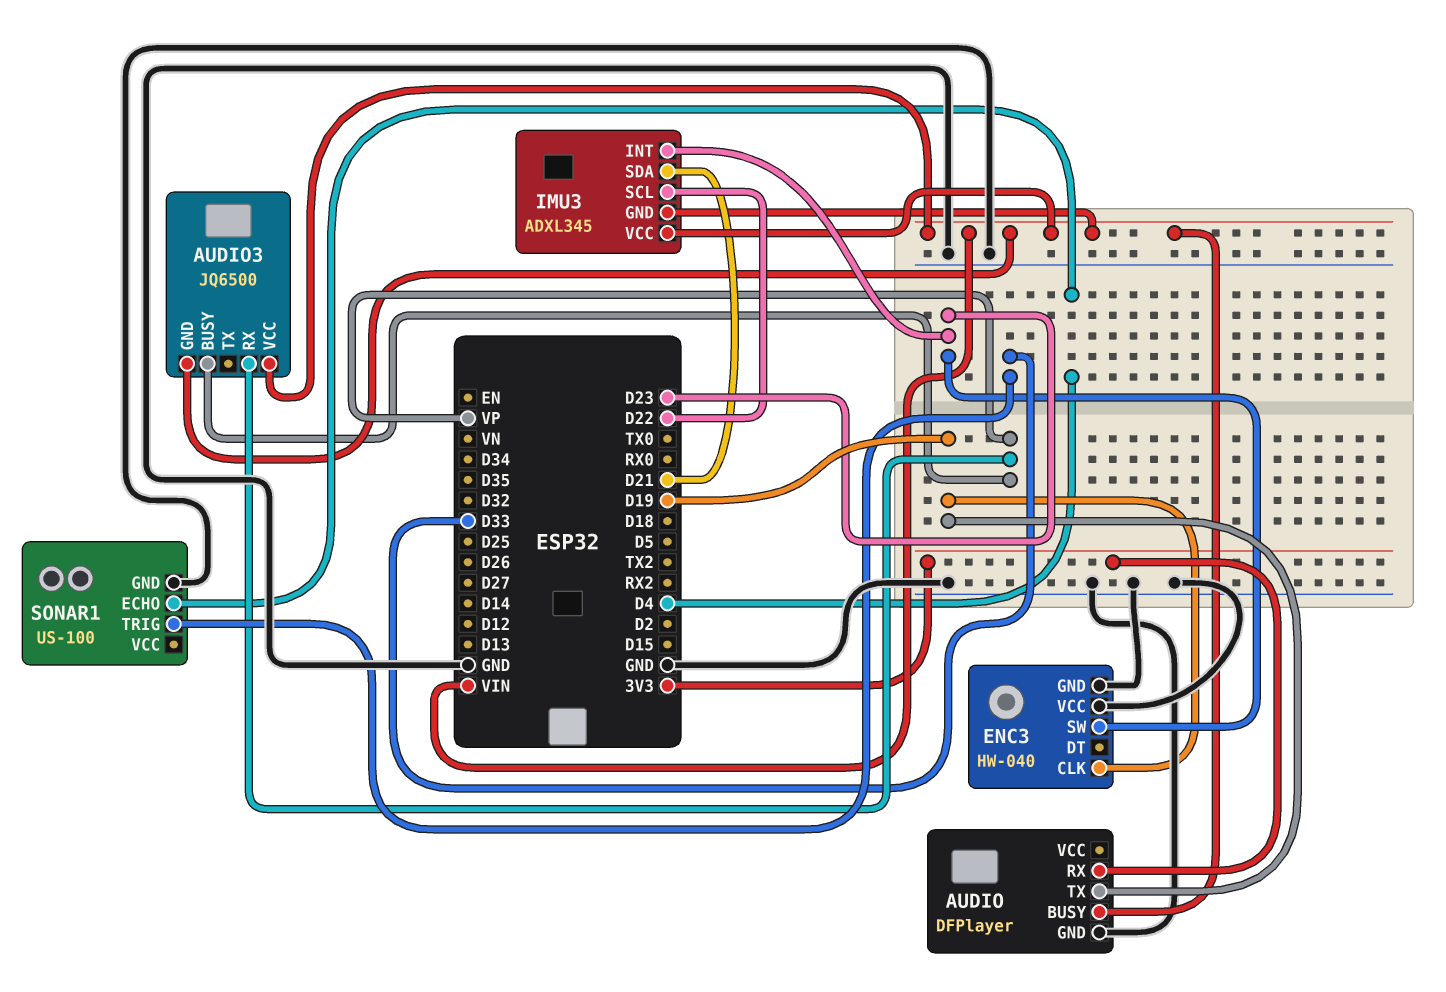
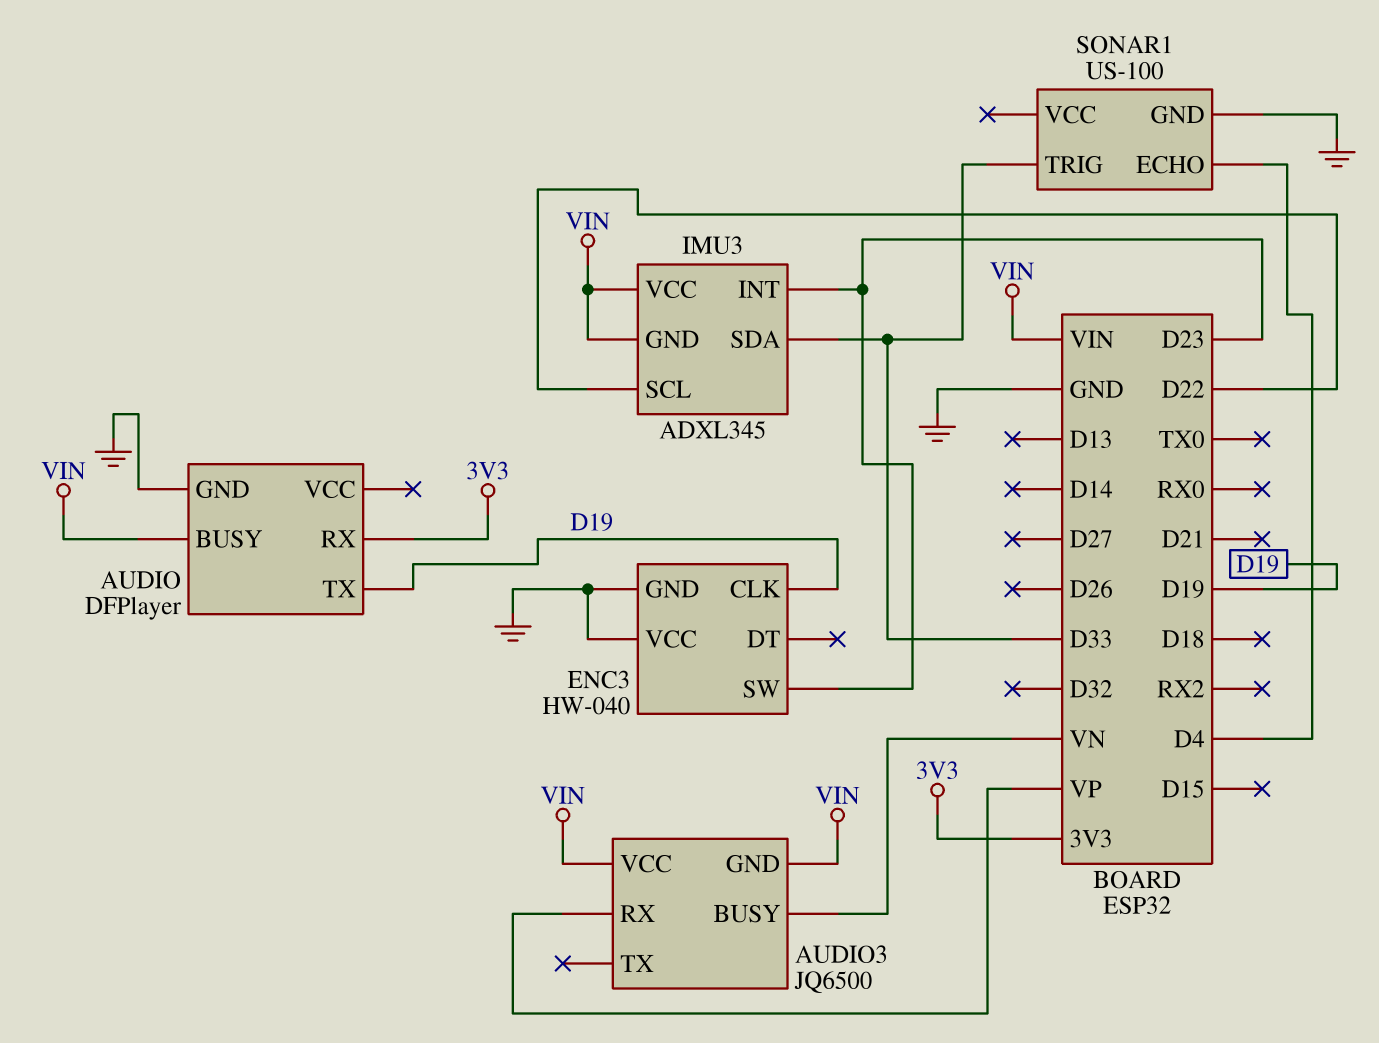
AUDIO3 pin BUSY: VP -> VN
IMU3 pin SDA: D21 -> D33

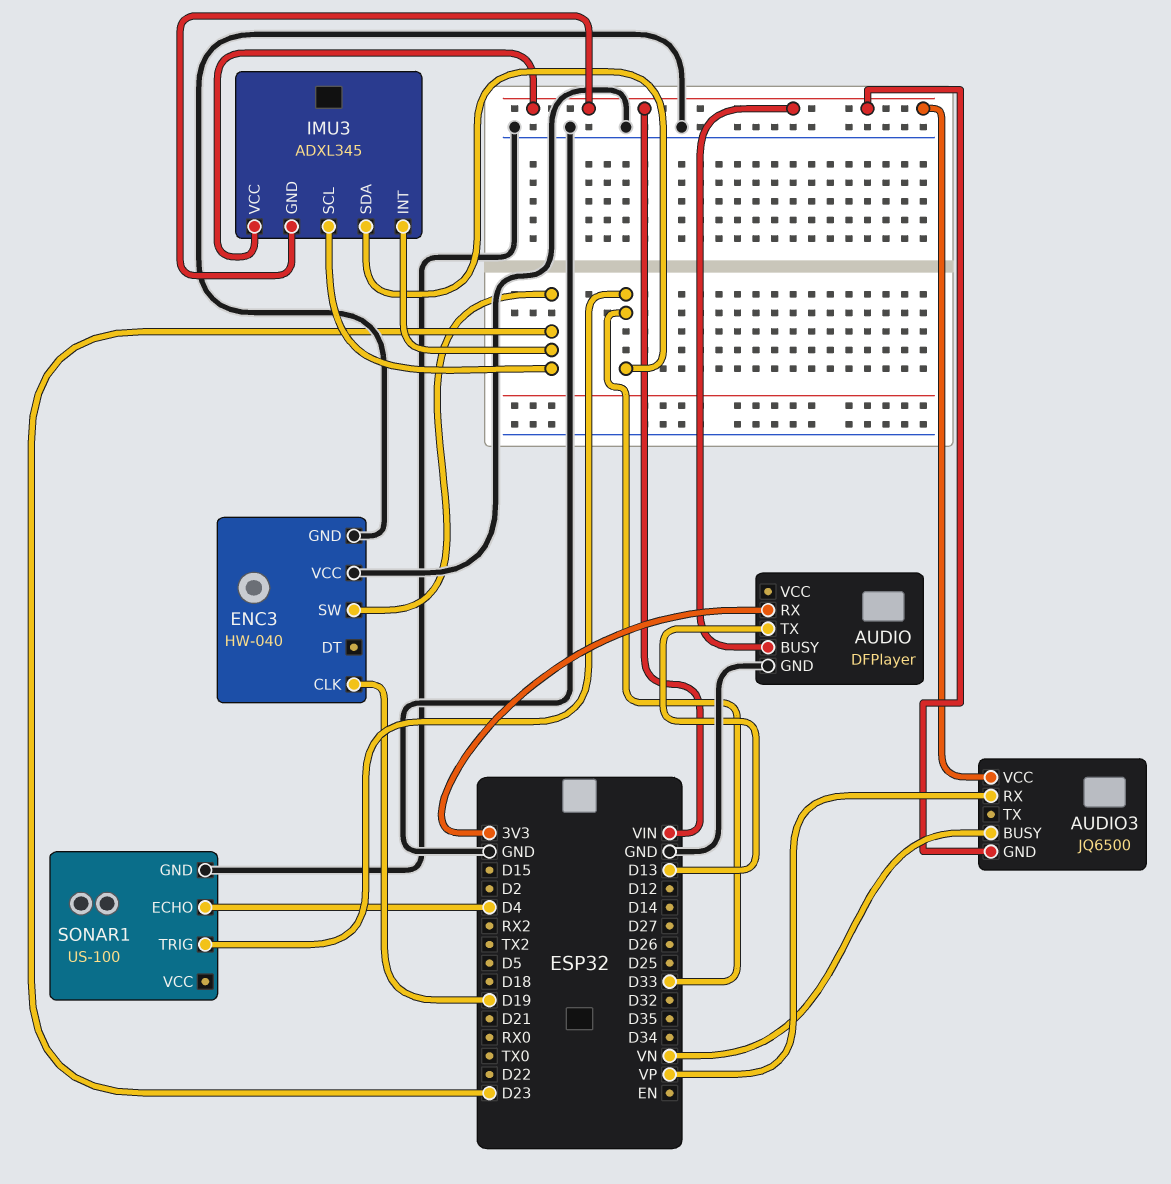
AUDIO pin TX: D19 -> D13
IMU3 pin SCL: D22 -> D23

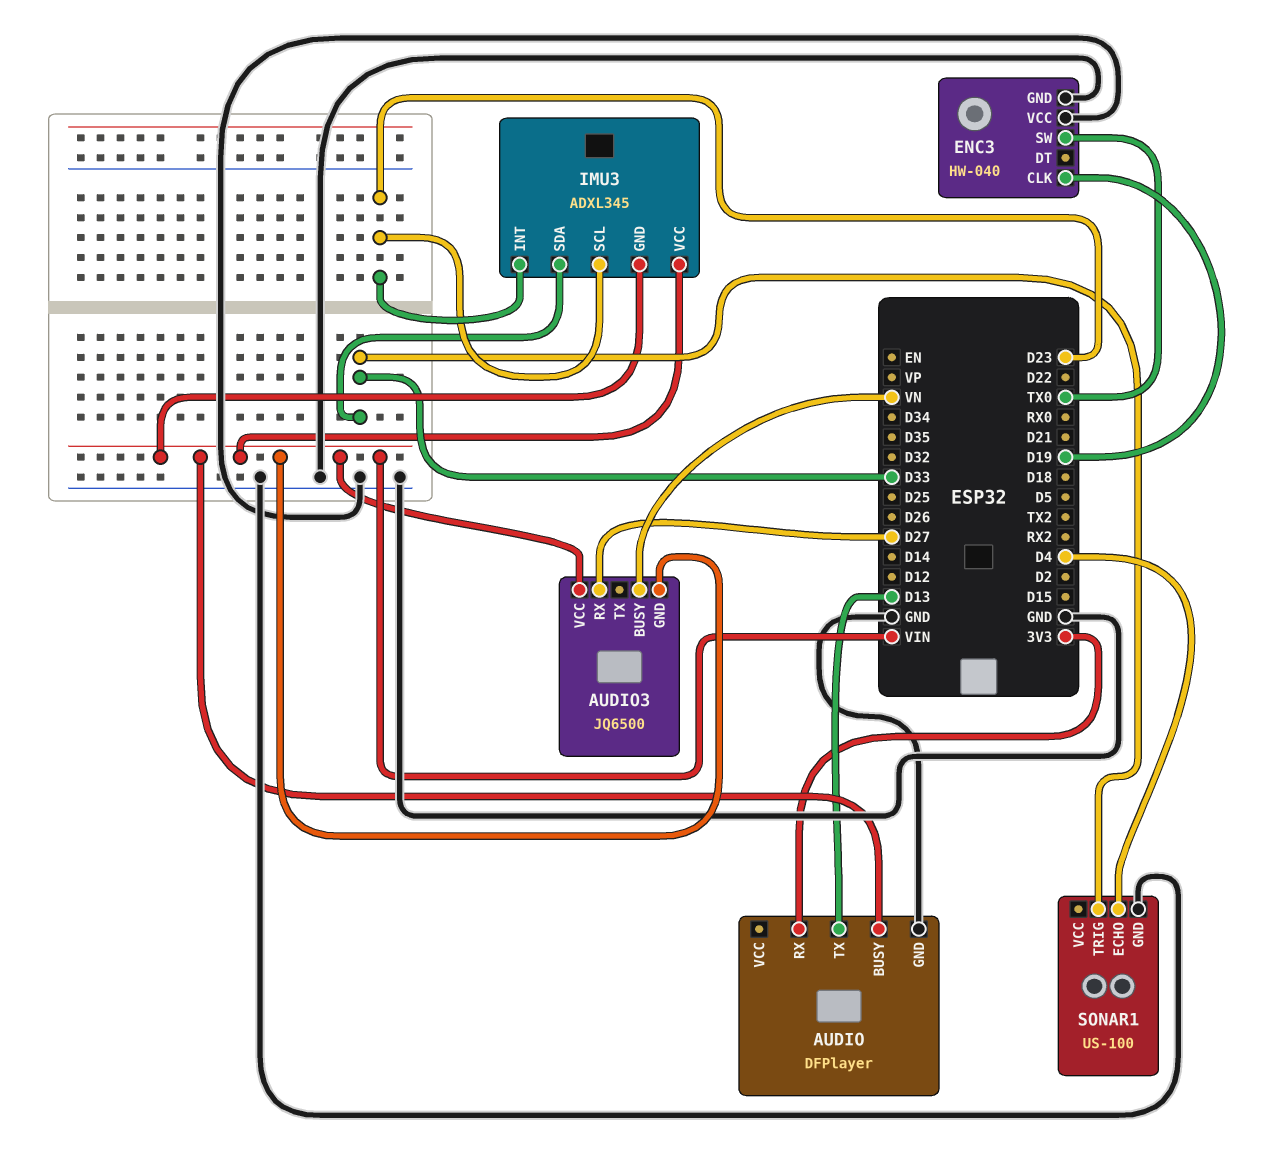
AUDIO3 pin RX: VP -> D27
ENC3 pin SW: D23 -> TX0

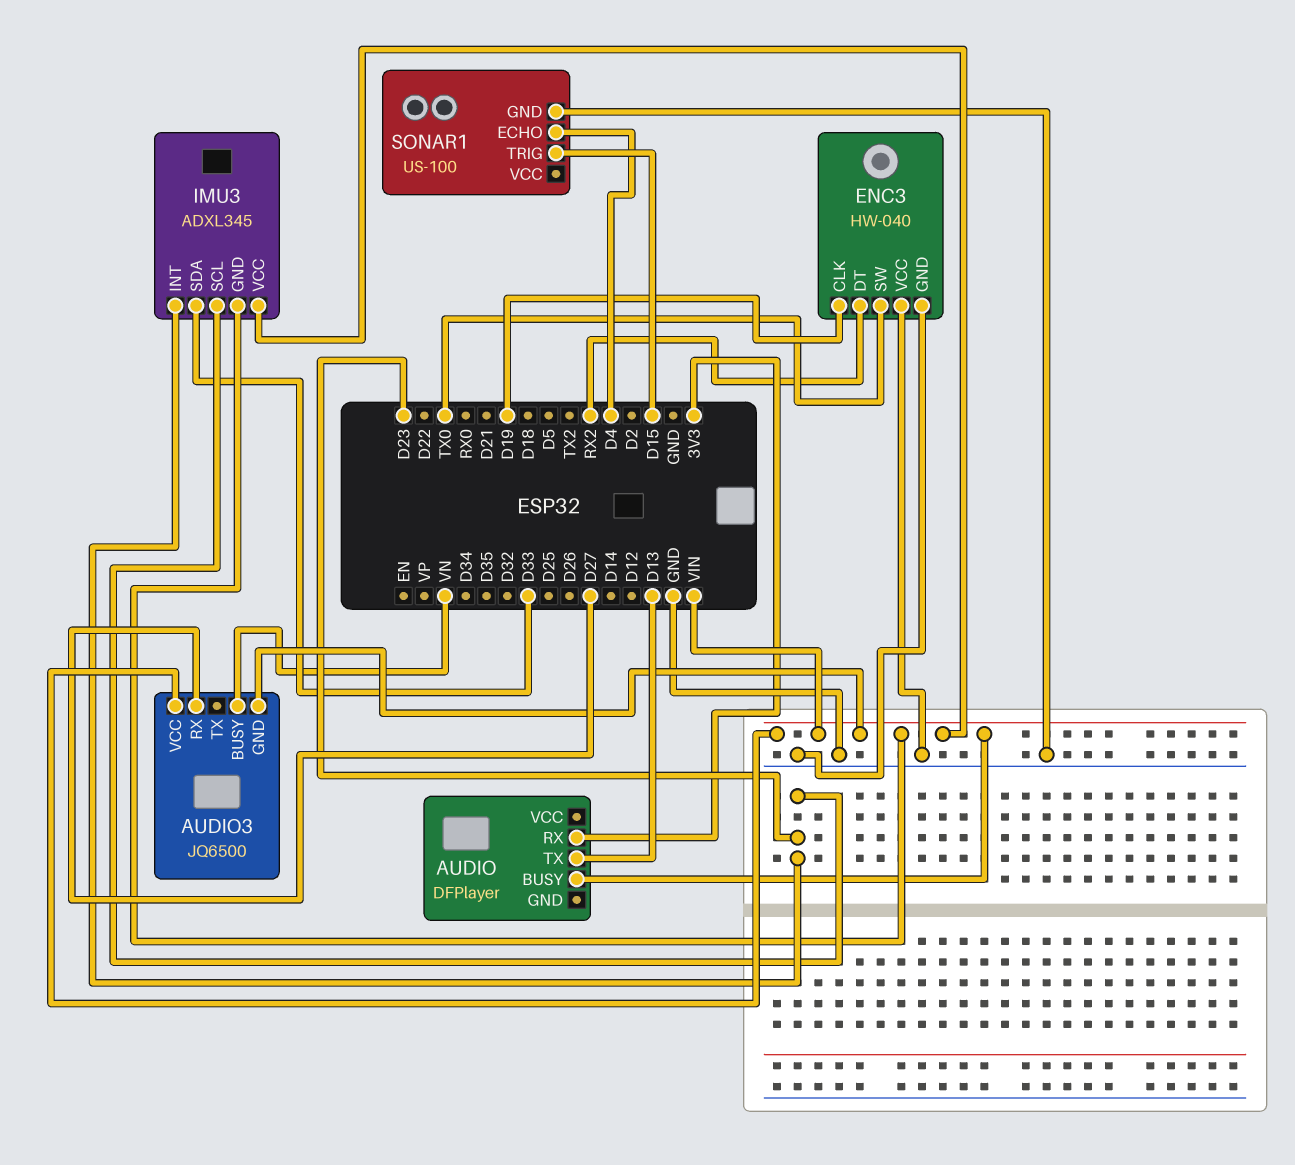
AUDIO pin GND: GND -> none
ENC3 pin DT: none -> RX2
SONAR1 pin TRIG: D33 -> D15

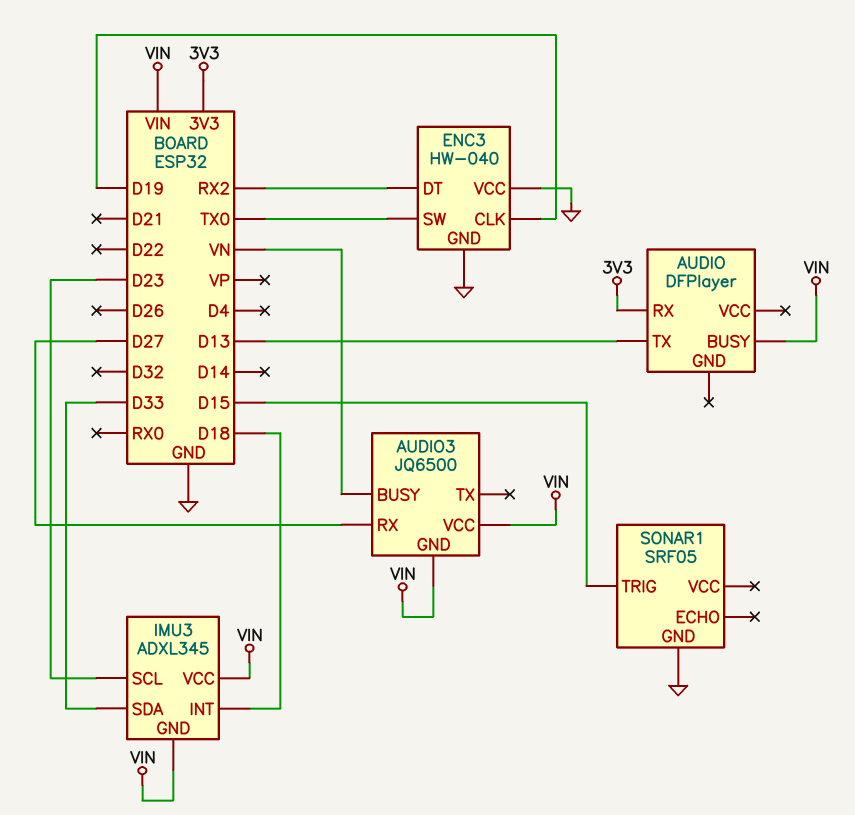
IMU3 pin INT: D23 -> D18
SONAR1: US-100 -> SRF05
SONAR1 pin ECHO: D4 -> none

